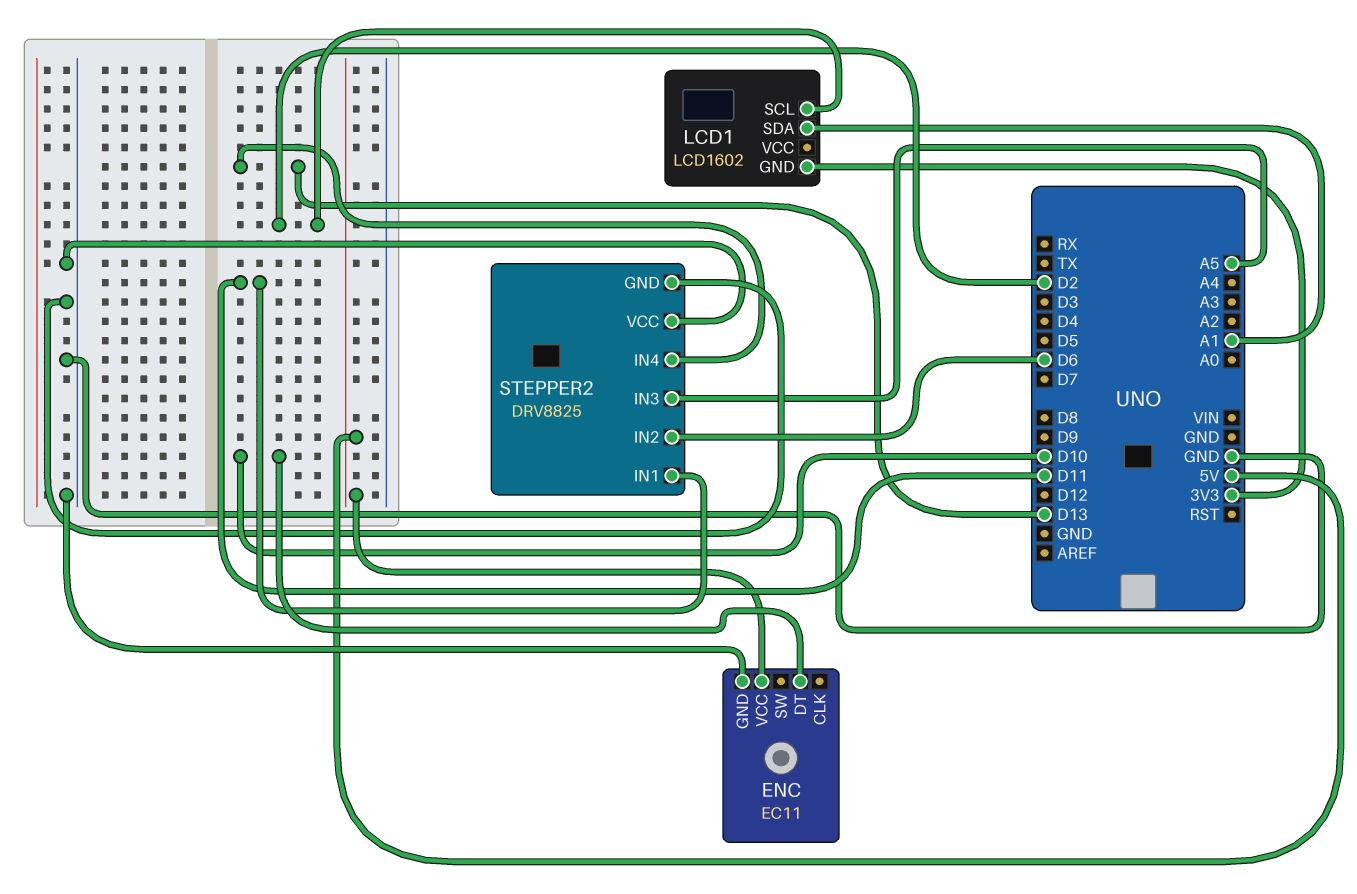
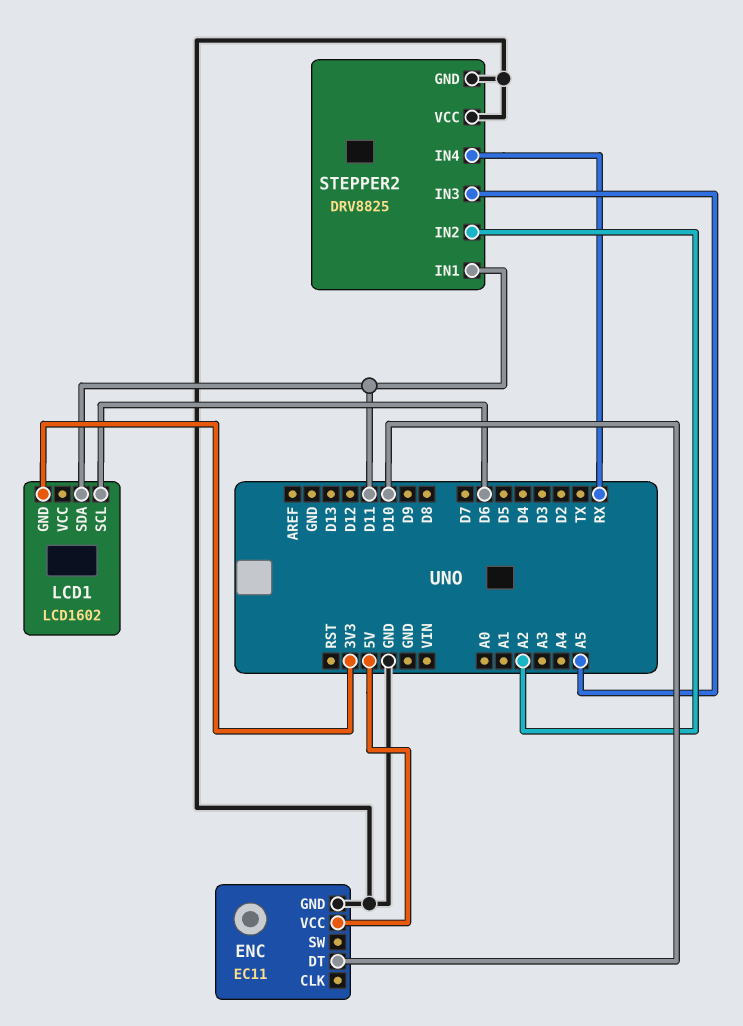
LCD1 pin SCL: D2 -> D6
LCD1 pin SDA: A1 -> D11
STEPPER2 pin IN2: D6 -> A2
STEPPER2 pin IN4: D13 -> RX

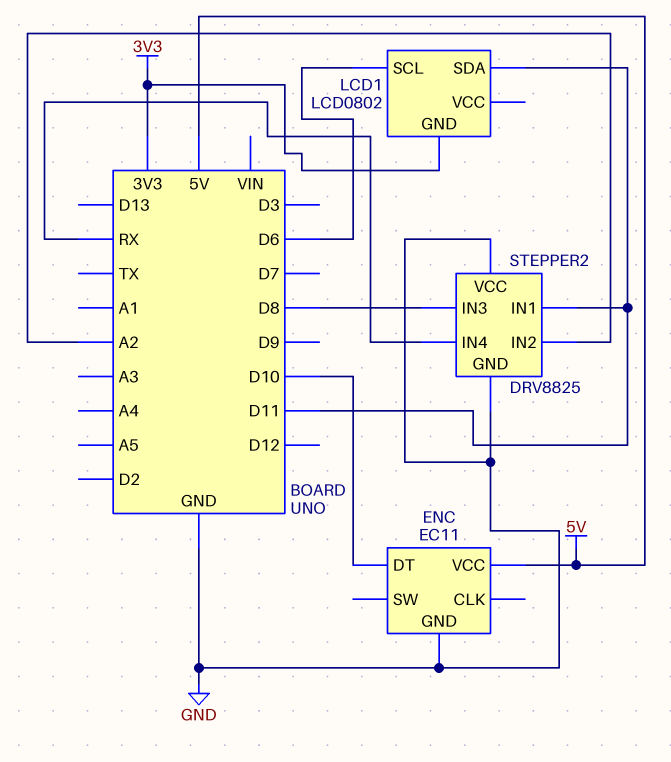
LCD1: LCD1602 -> LCD0802
STEPPER2 pin IN3: A5 -> D8

